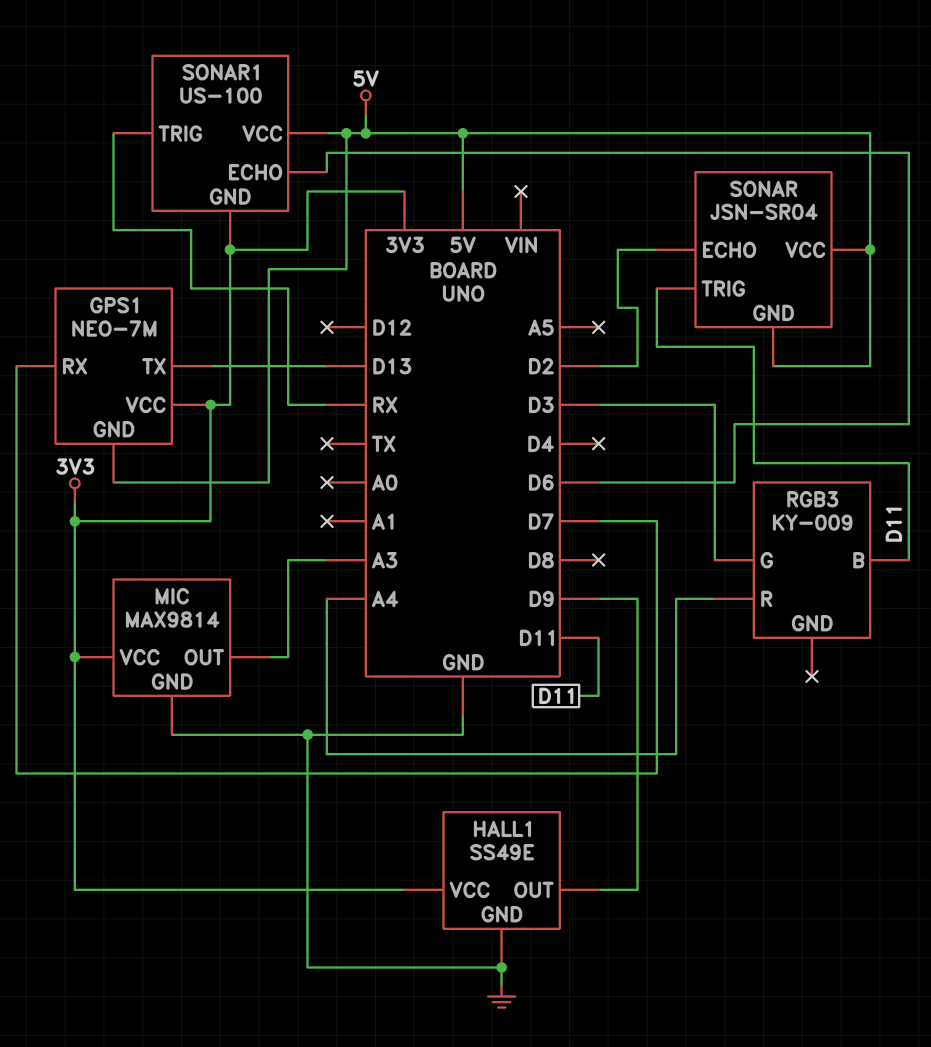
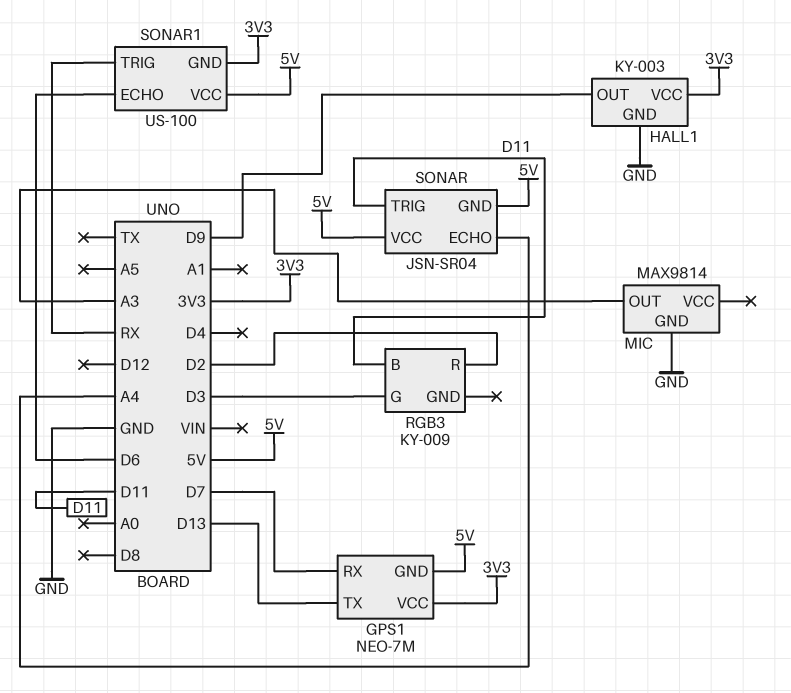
HALL1: SS49E -> KY-003
MIC pin VCC: 3V3 -> none
RGB3 pin R: A4 -> D2
SONAR pin ECHO: D2 -> A4

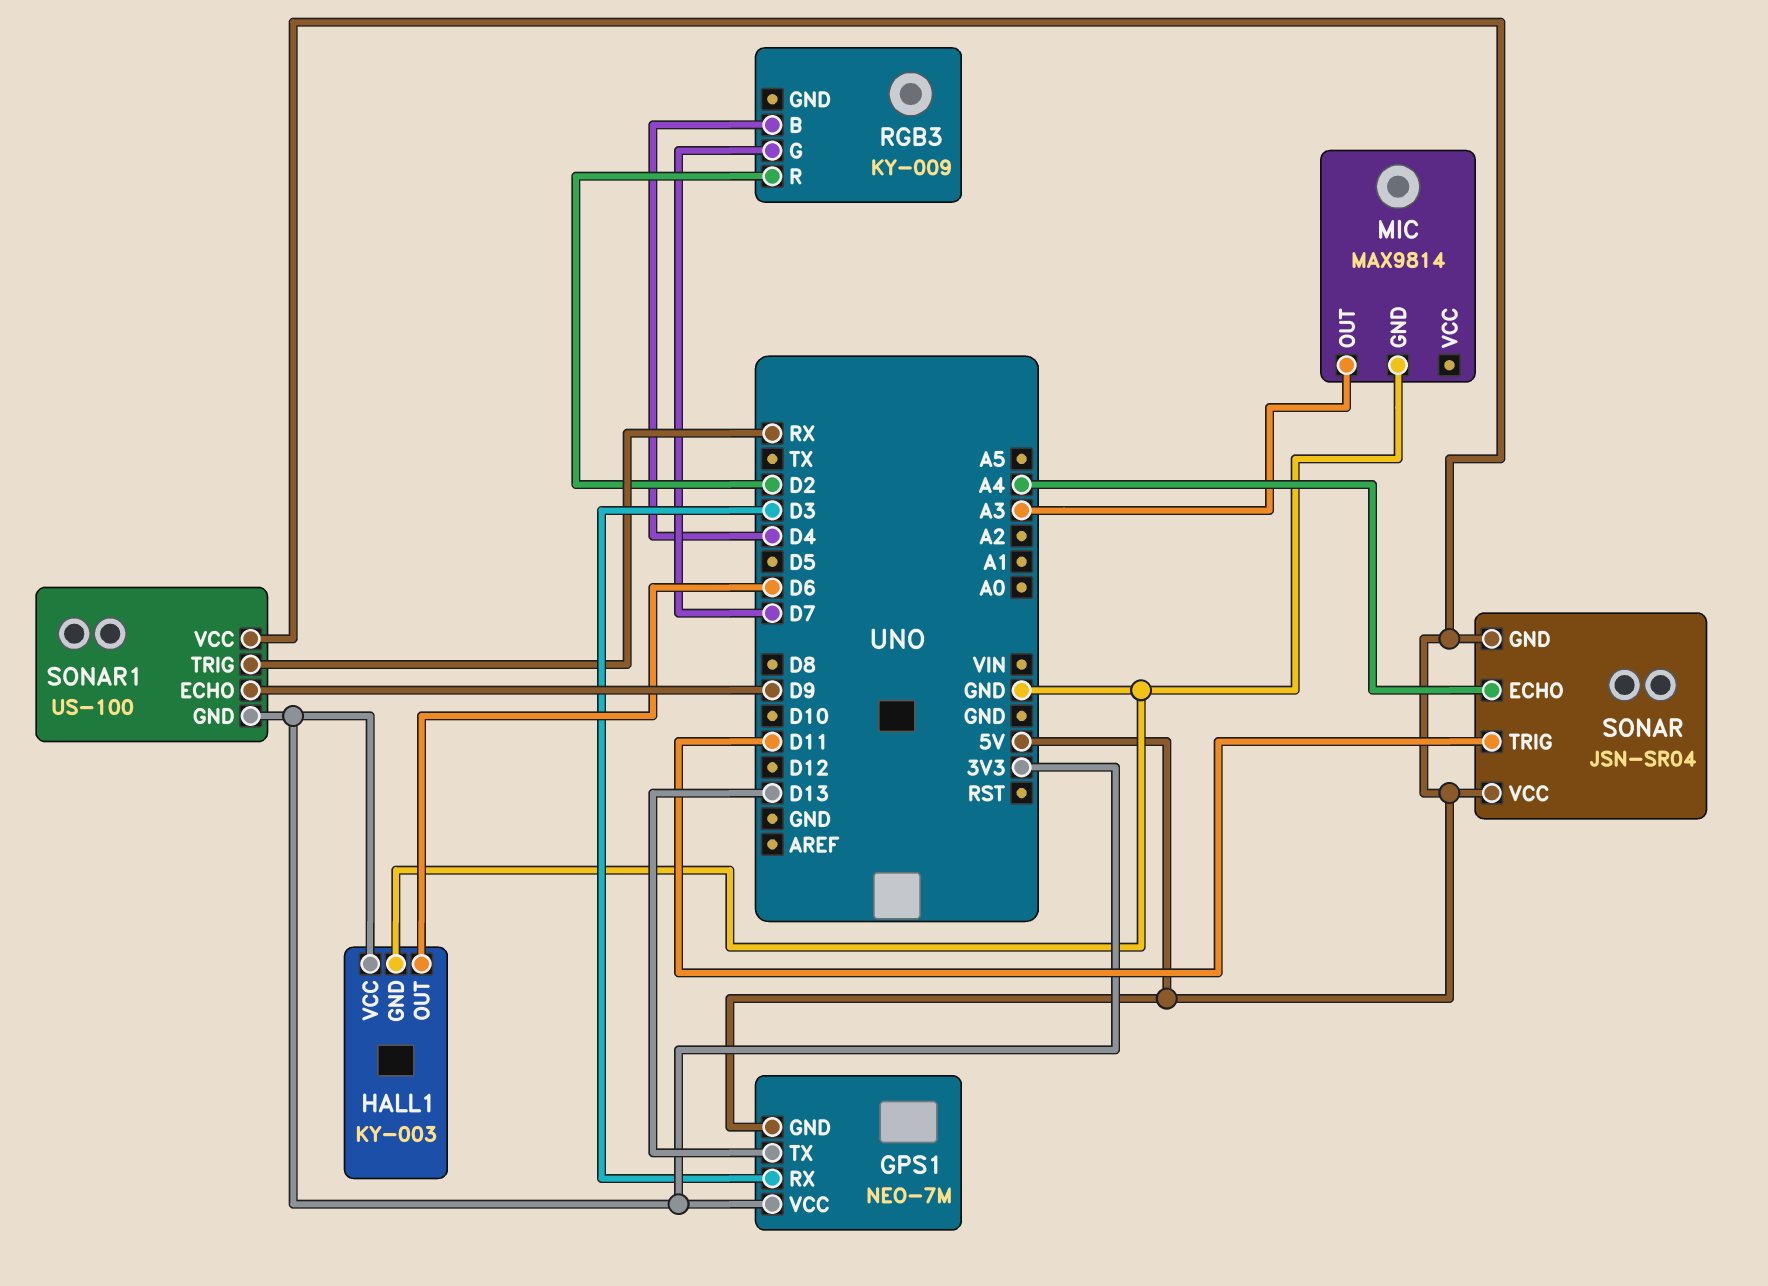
GPS1 pin RX: D7 -> D3
HALL1 pin OUT: D9 -> D6
RGB3 pin B: D11 -> D4
RGB3 pin G: D3 -> D7
SONAR1 pin ECHO: D6 -> D9

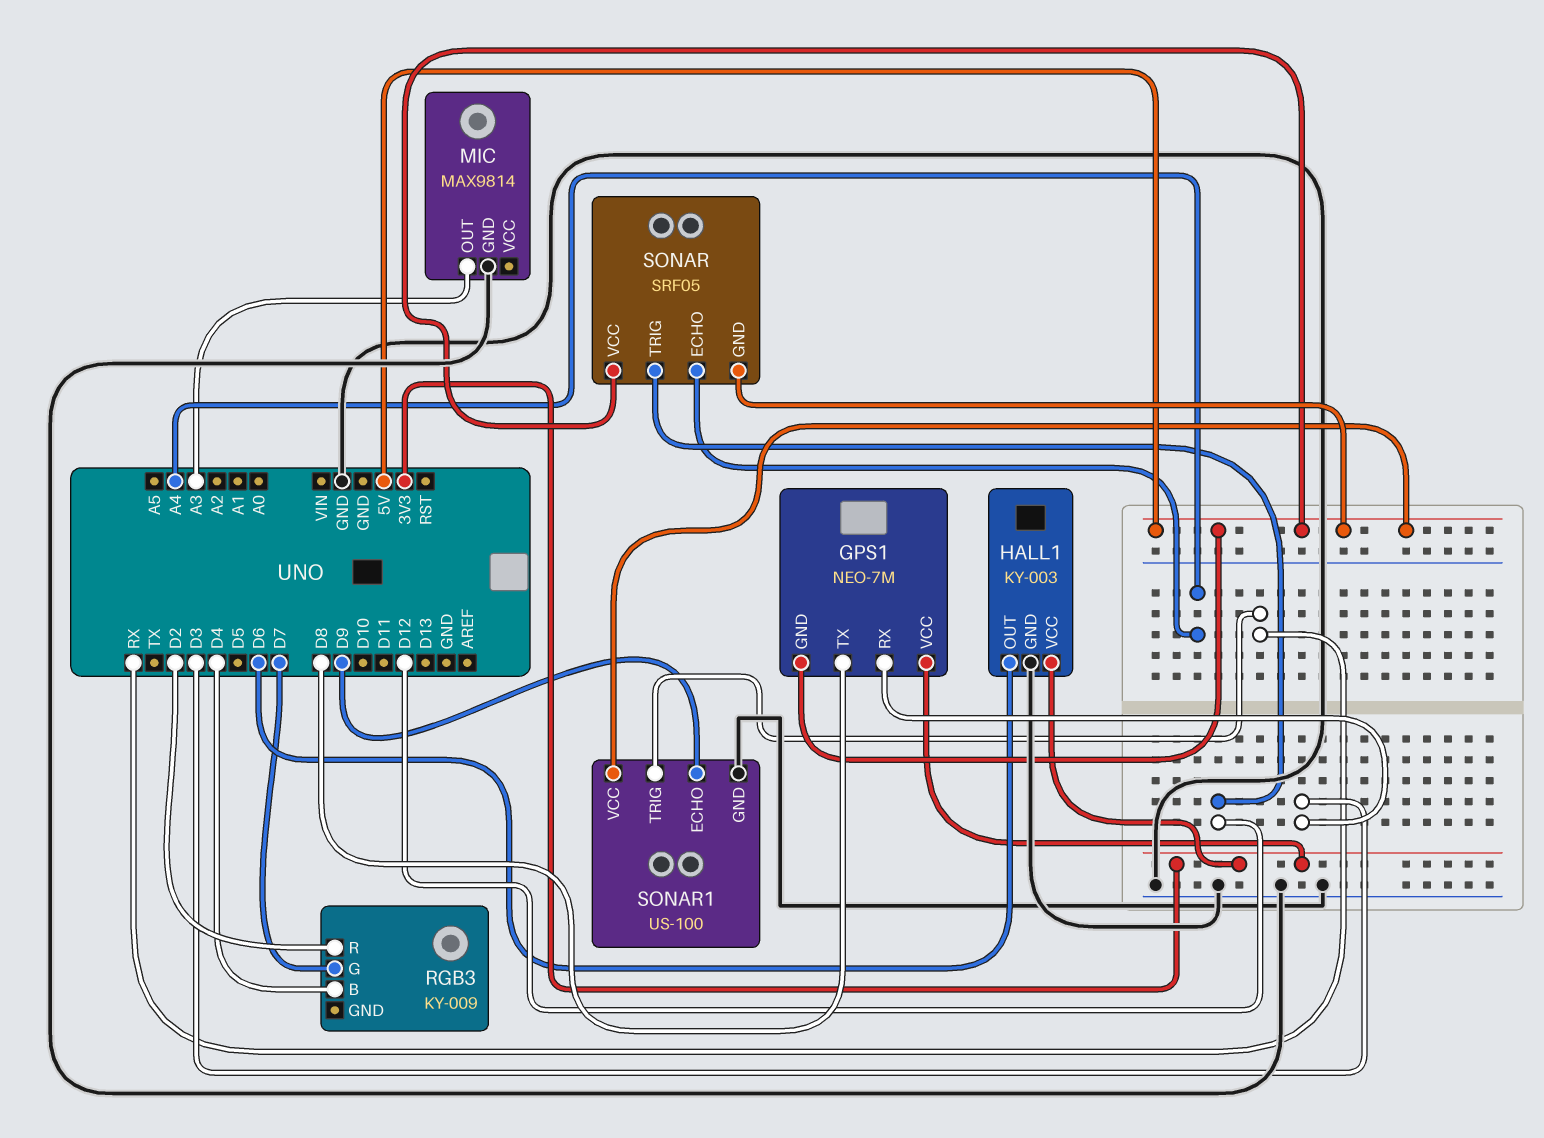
GPS1 pin TX: D13 -> D8
SONAR: JSN-SR04 -> SRF05
SONAR pin TRIG: D11 -> D12
SONAR1 pin GND: 3V3 -> GND

